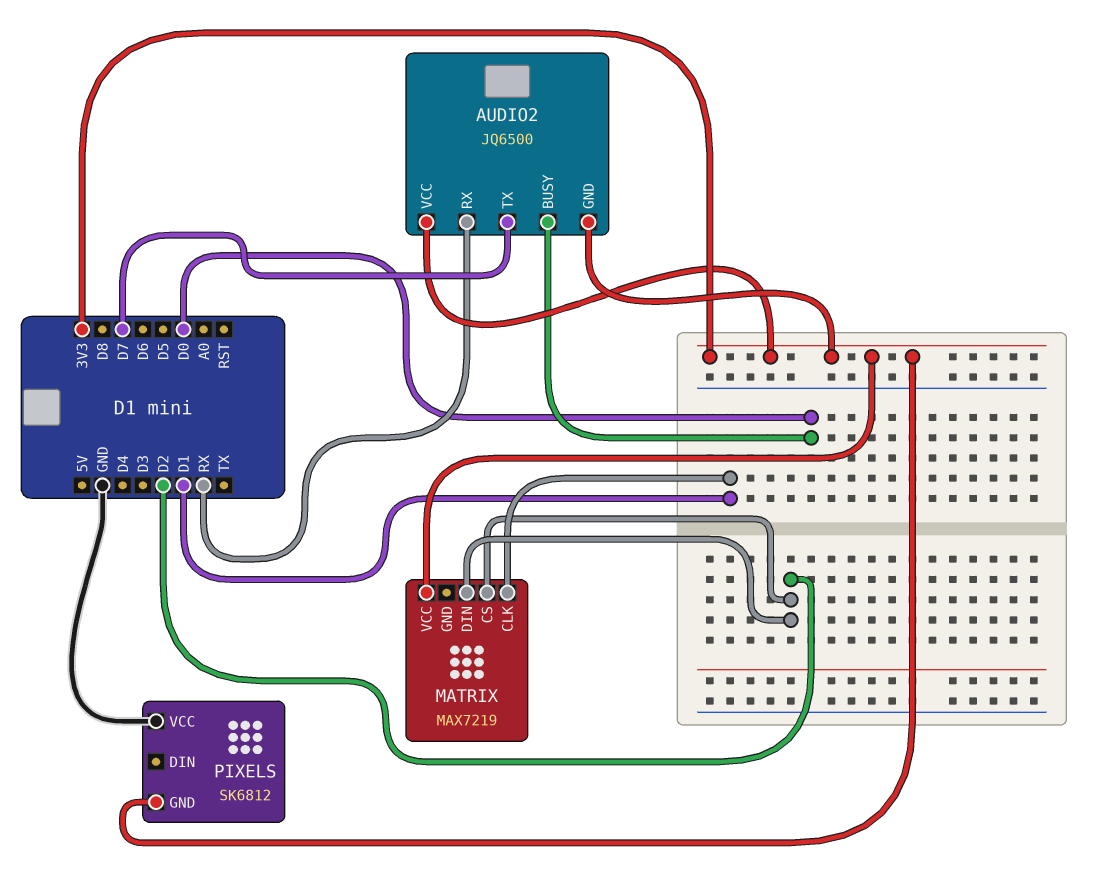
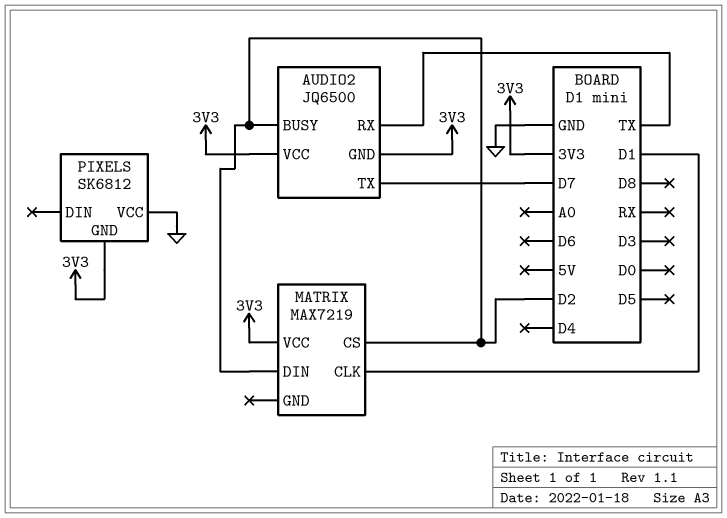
AUDIO2 pin BUSY: D0 -> D2
AUDIO2 pin RX: RX -> TX

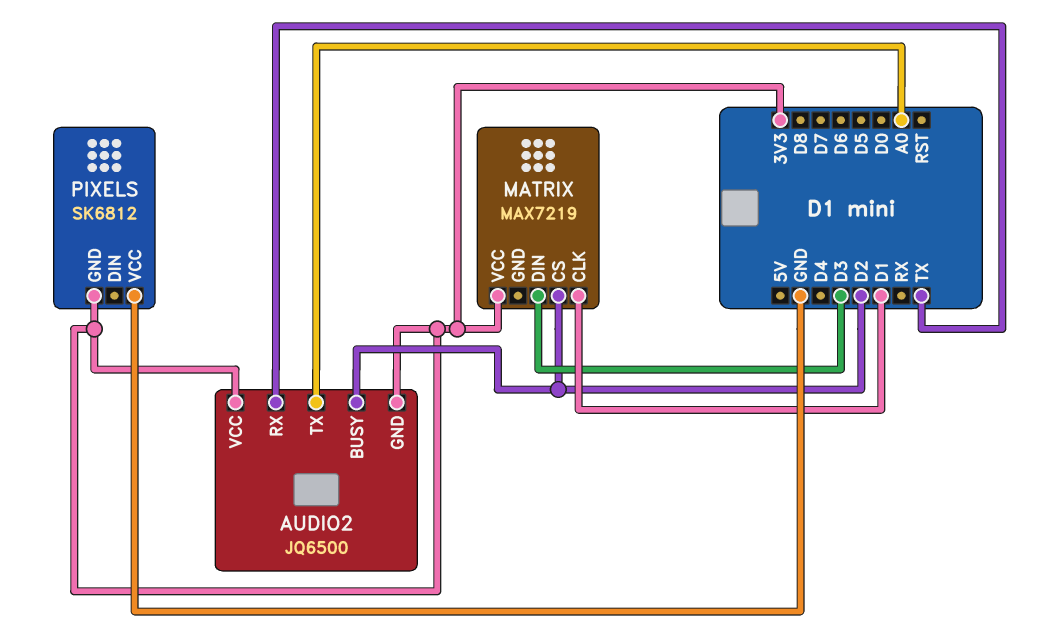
AUDIO2 pin TX: D7 -> A0
MATRIX pin DIN: D2 -> D3

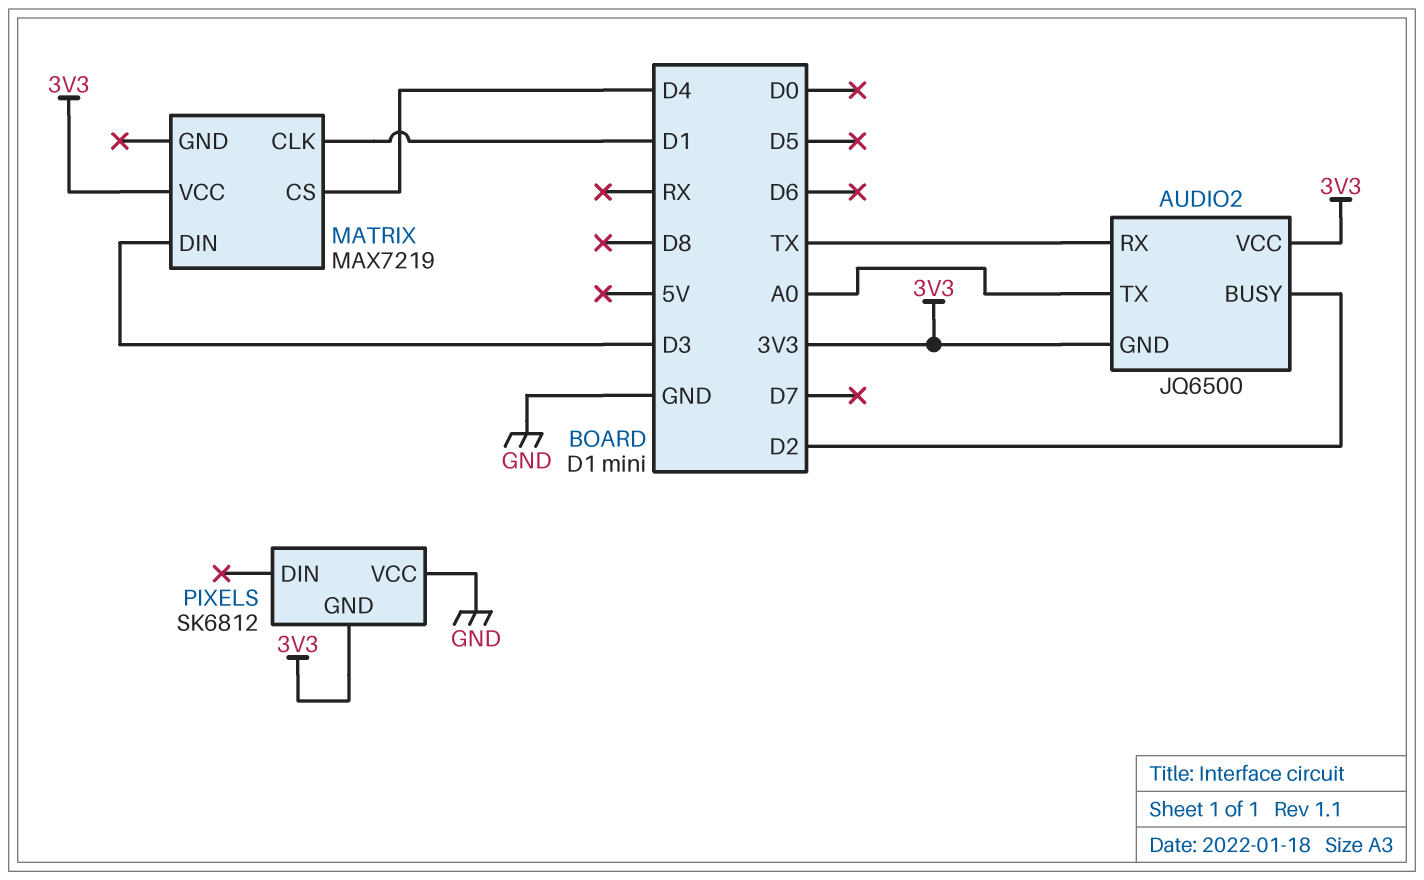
MATRIX pin CS: D2 -> D4

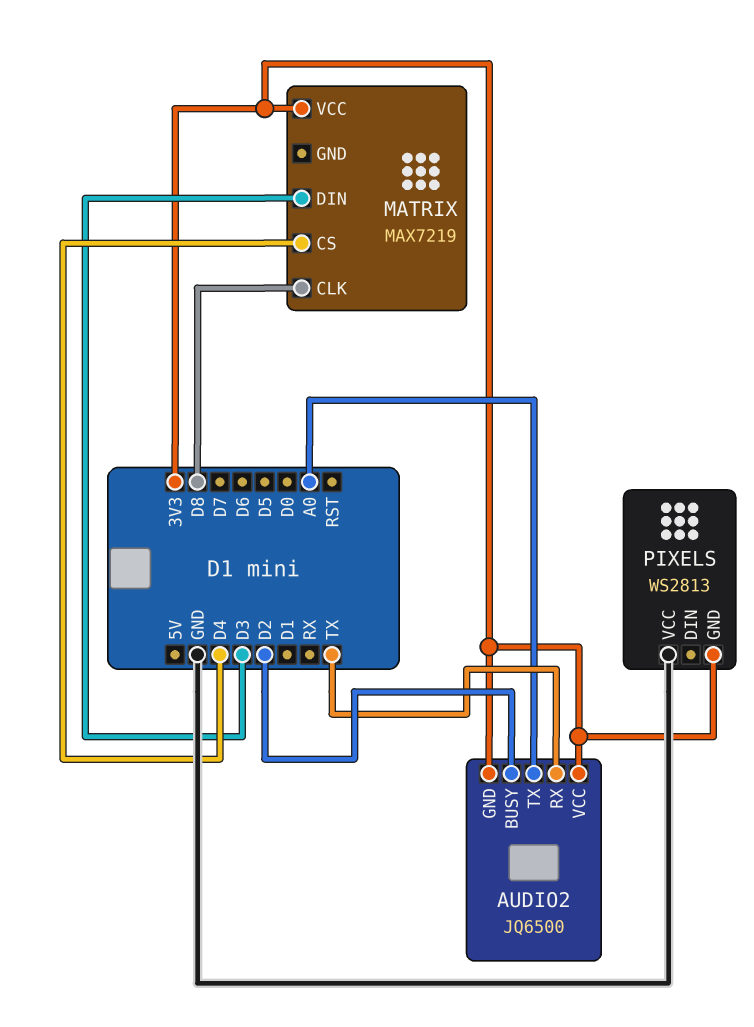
MATRIX pin CLK: D1 -> D8
PIXELS: SK6812 -> WS2813

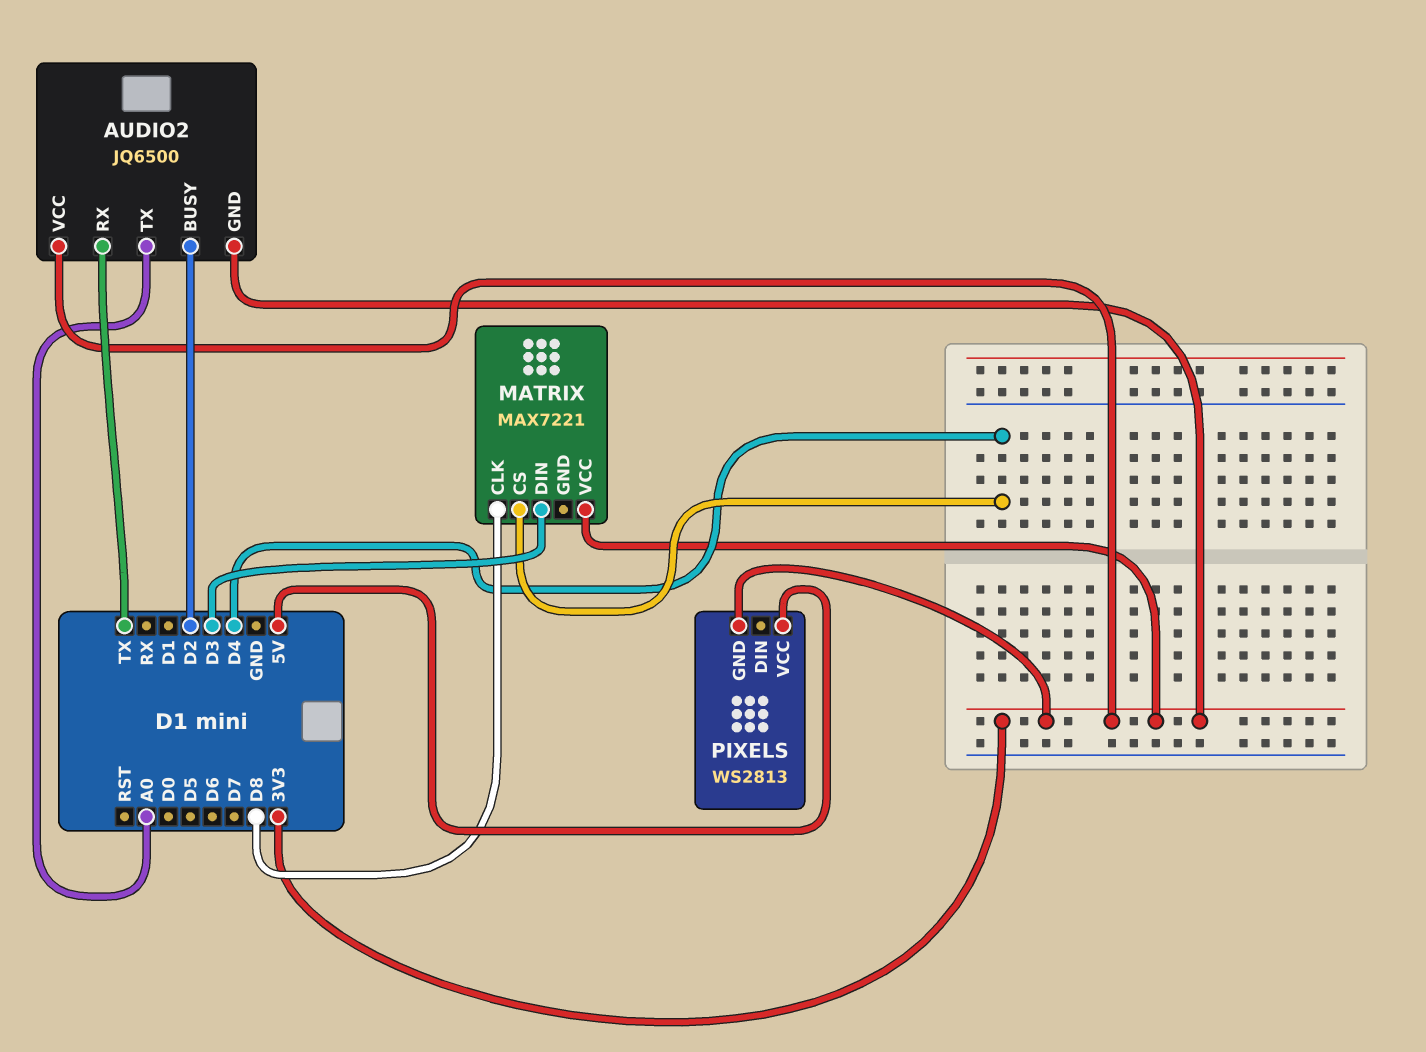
MATRIX: MAX7219 -> MAX7221
PIXELS pin VCC: GND -> 5V

